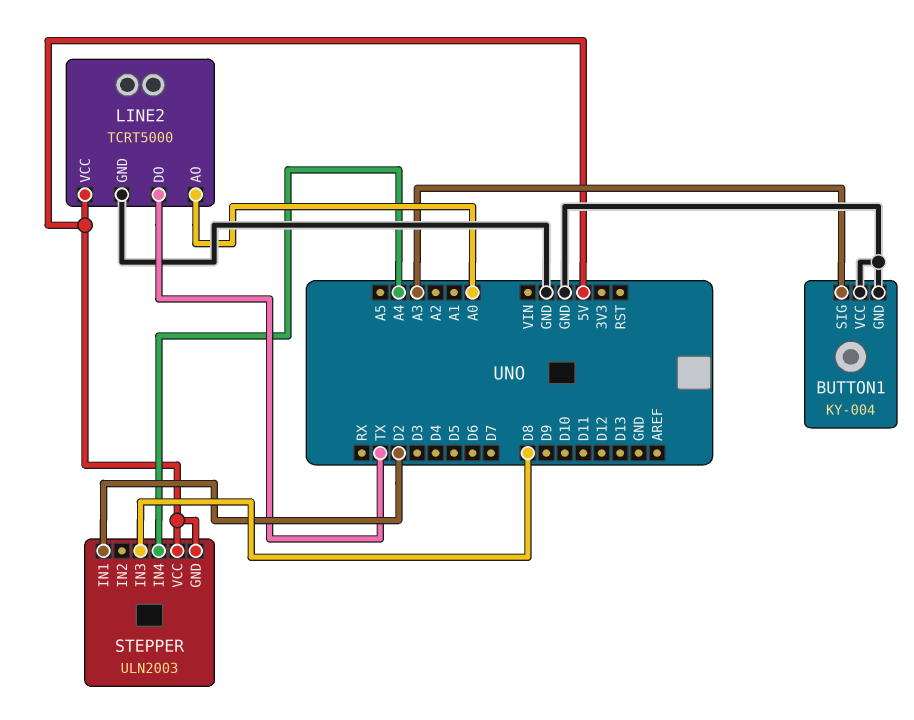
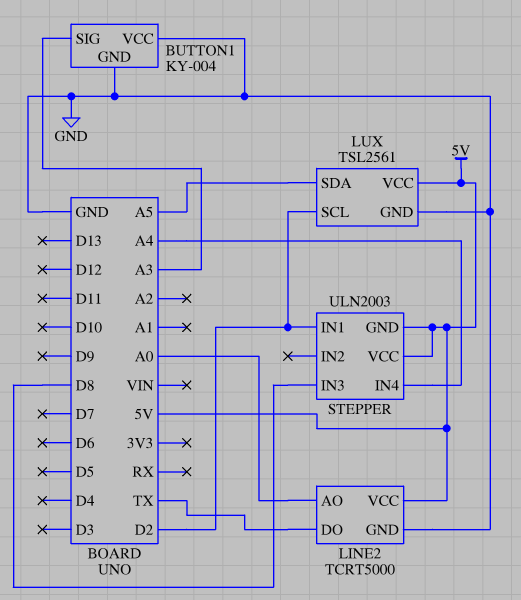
LUX: none -> TSL2561
LUX pin GND: none -> GND
LUX pin SCL: none -> D2
LUX pin SDA: none -> A5
LUX pin VCC: none -> 5V

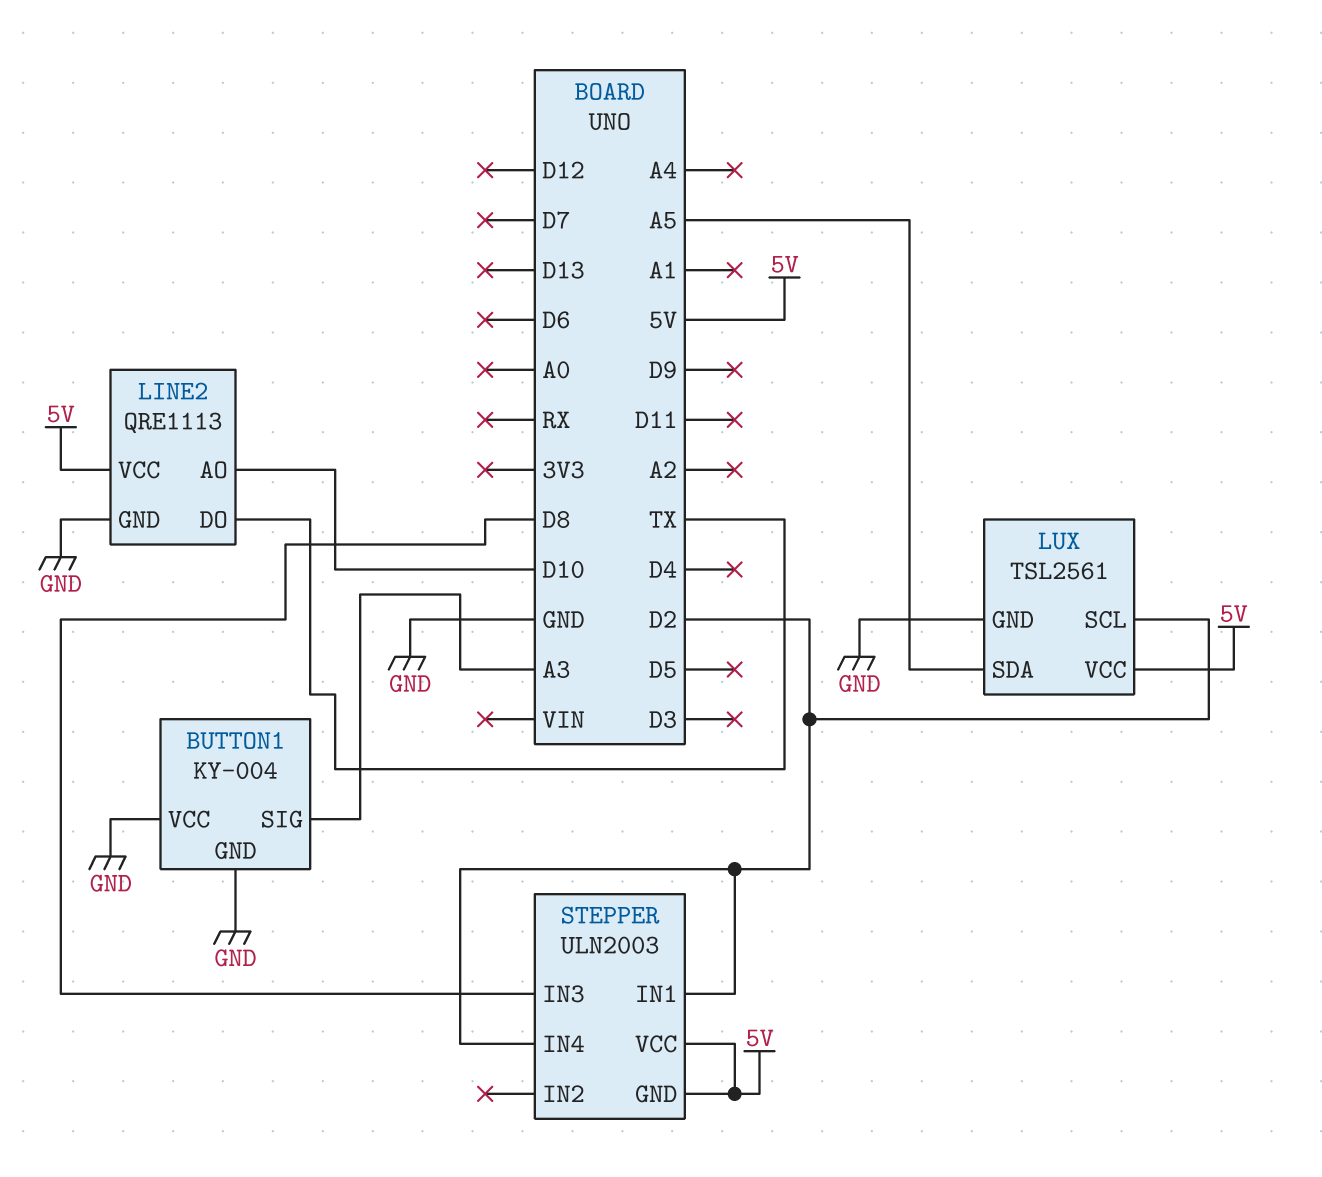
LINE2: TCRT5000 -> QRE1113
LINE2 pin AO: A0 -> D10
STEPPER pin IN4: A4 -> D2

